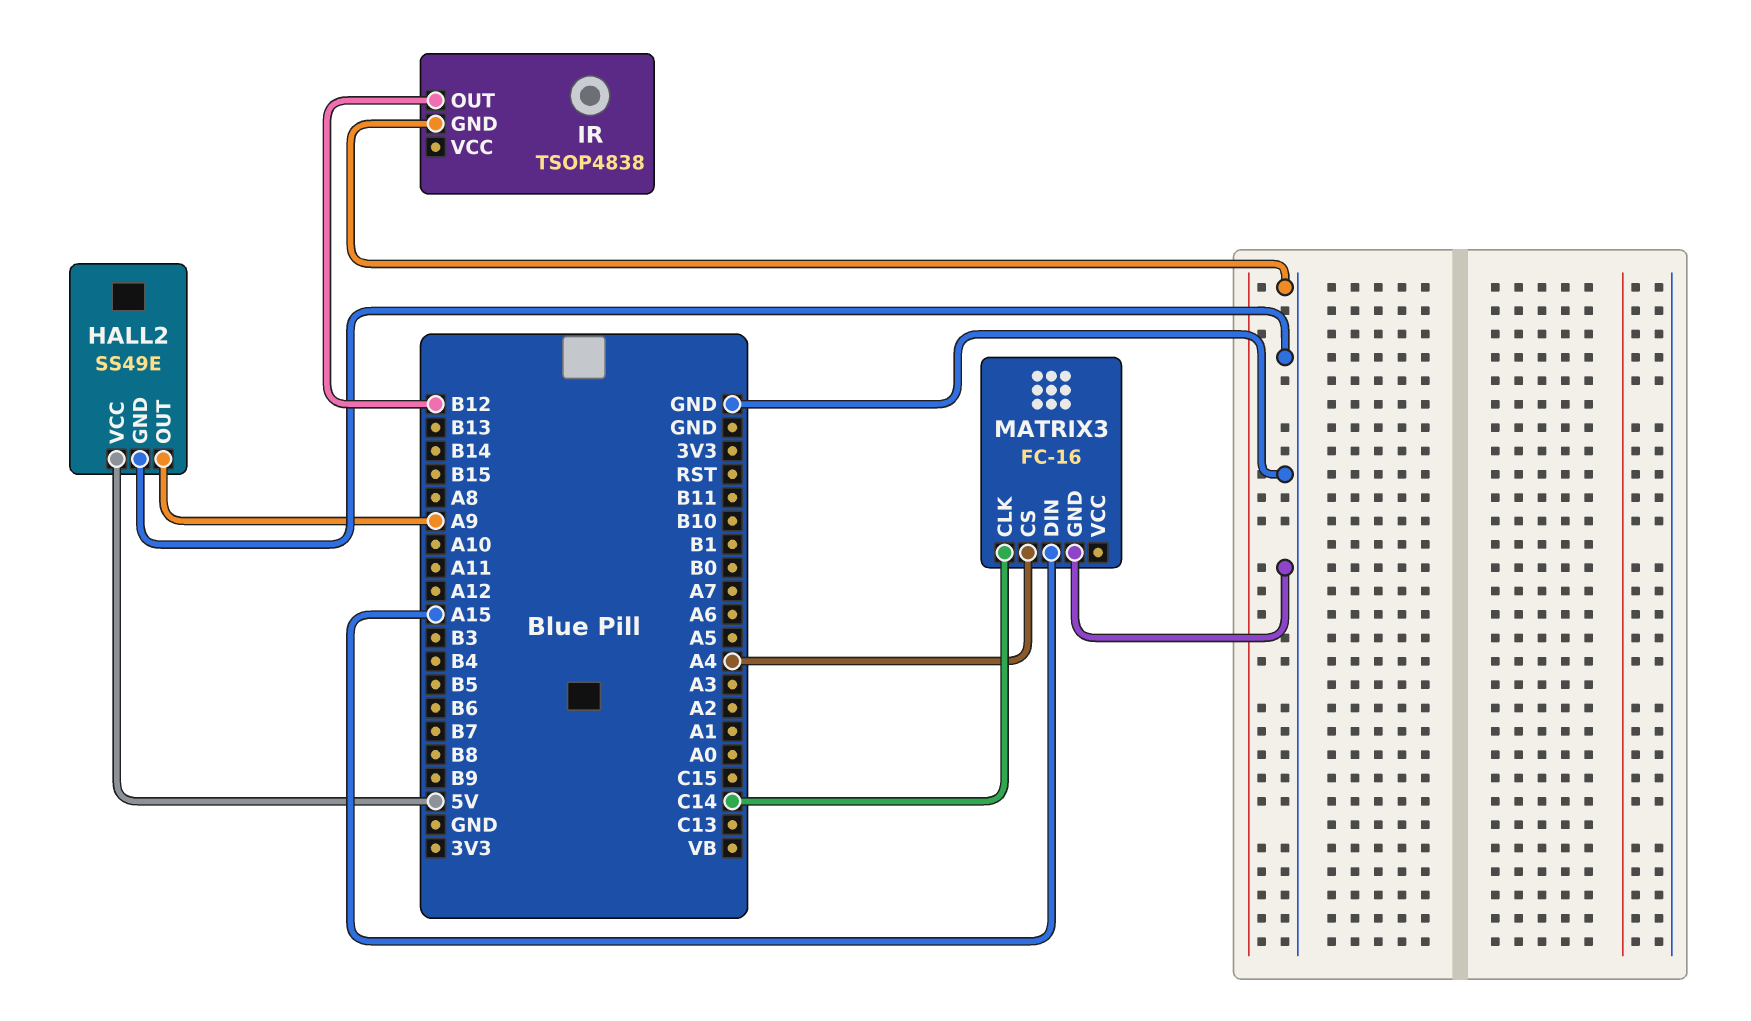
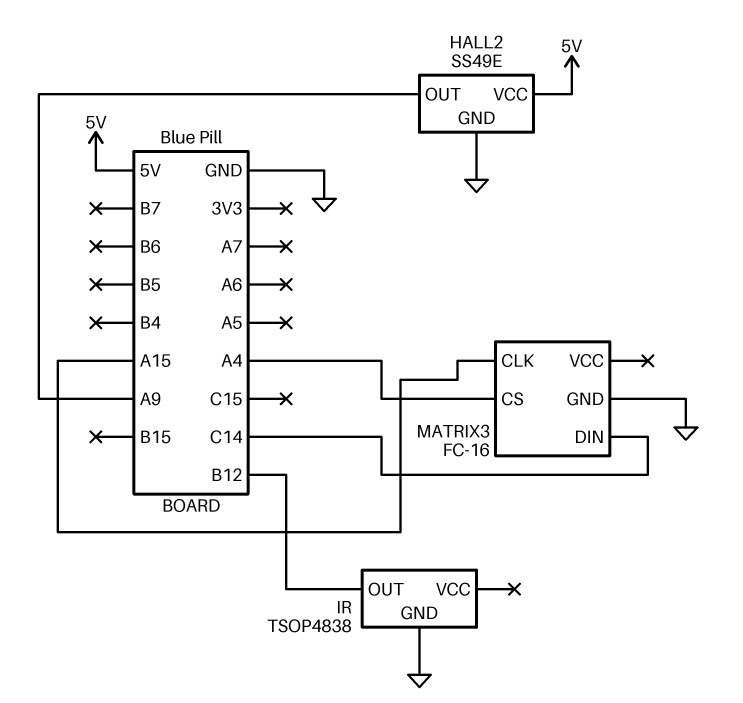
MATRIX3 pin CLK: C14 -> A15
MATRIX3 pin DIN: A15 -> C14

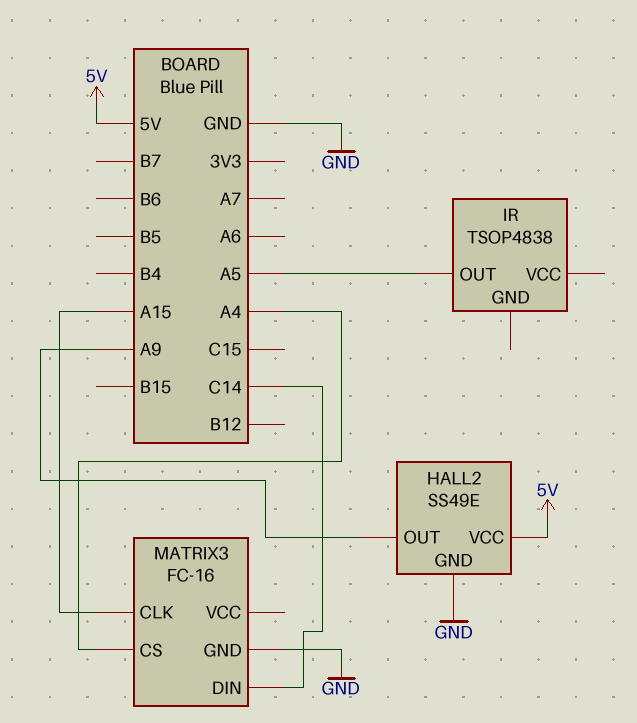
IR pin GND: GND -> none
IR pin OUT: B12 -> A5

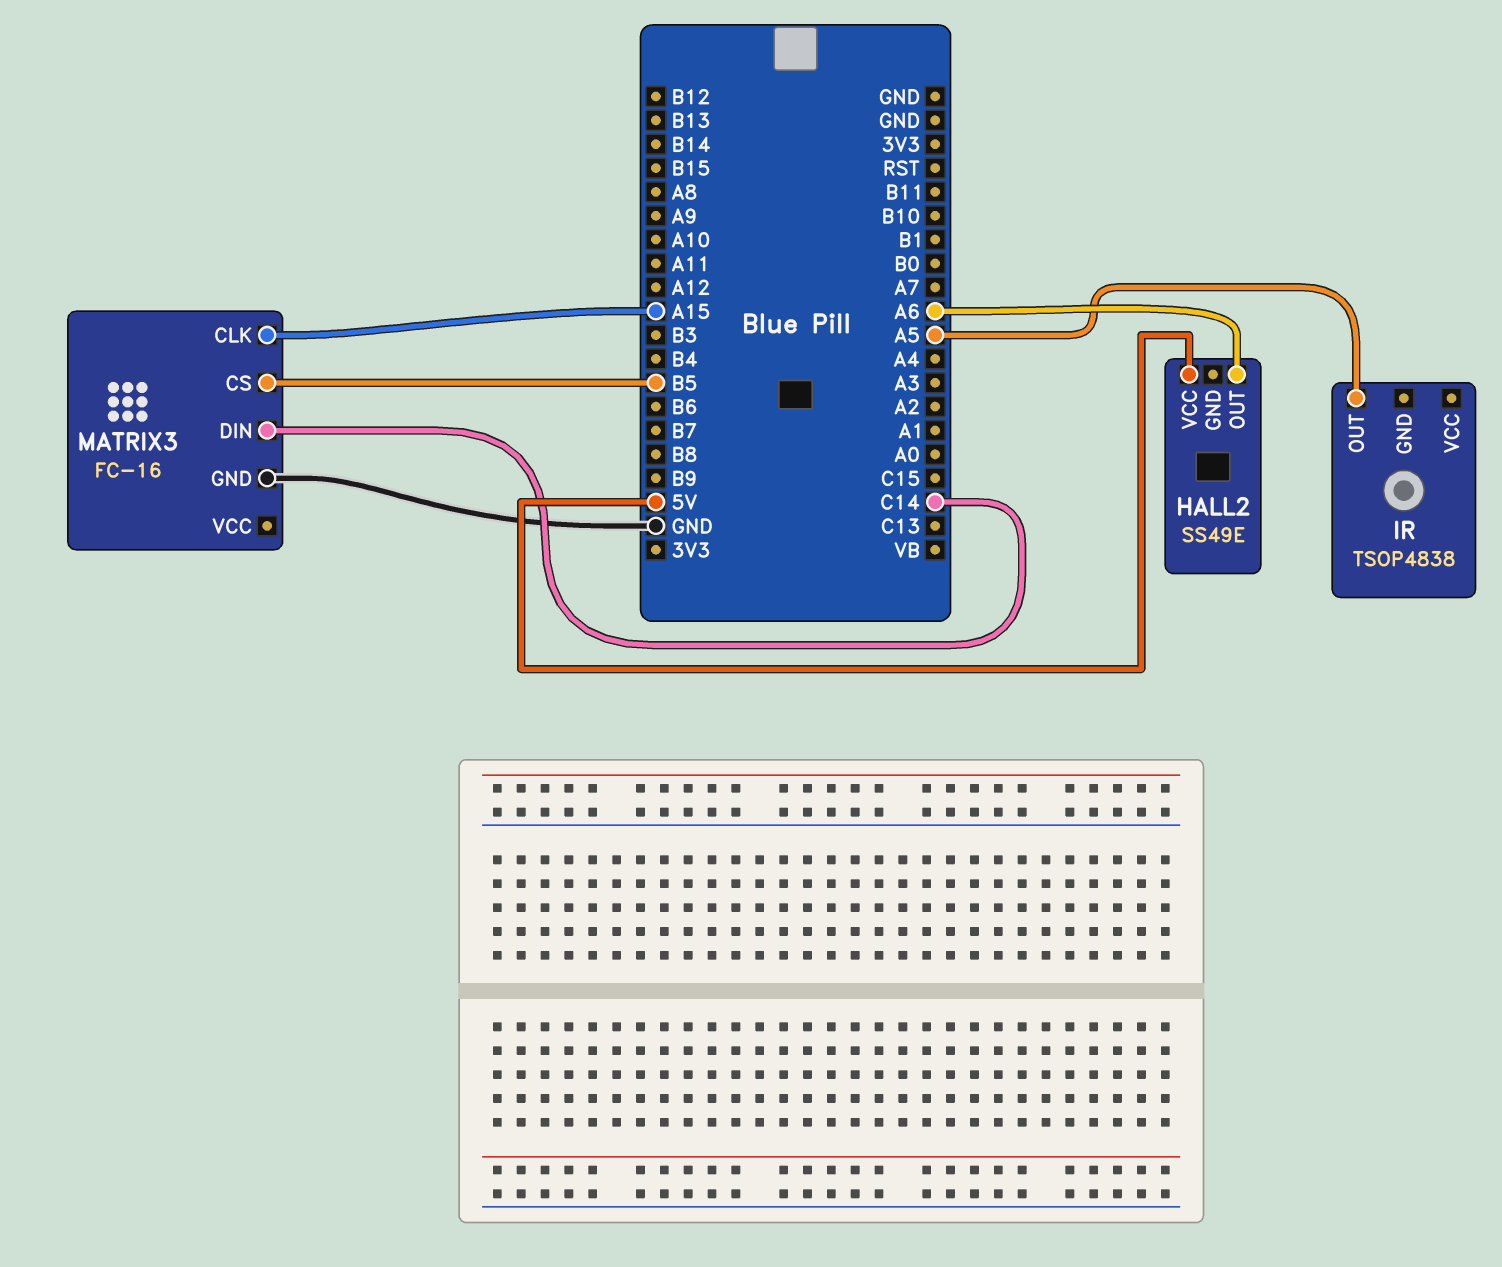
HALL2 pin GND: GND -> none
HALL2 pin OUT: A9 -> A6
MATRIX3 pin CS: A4 -> B5

